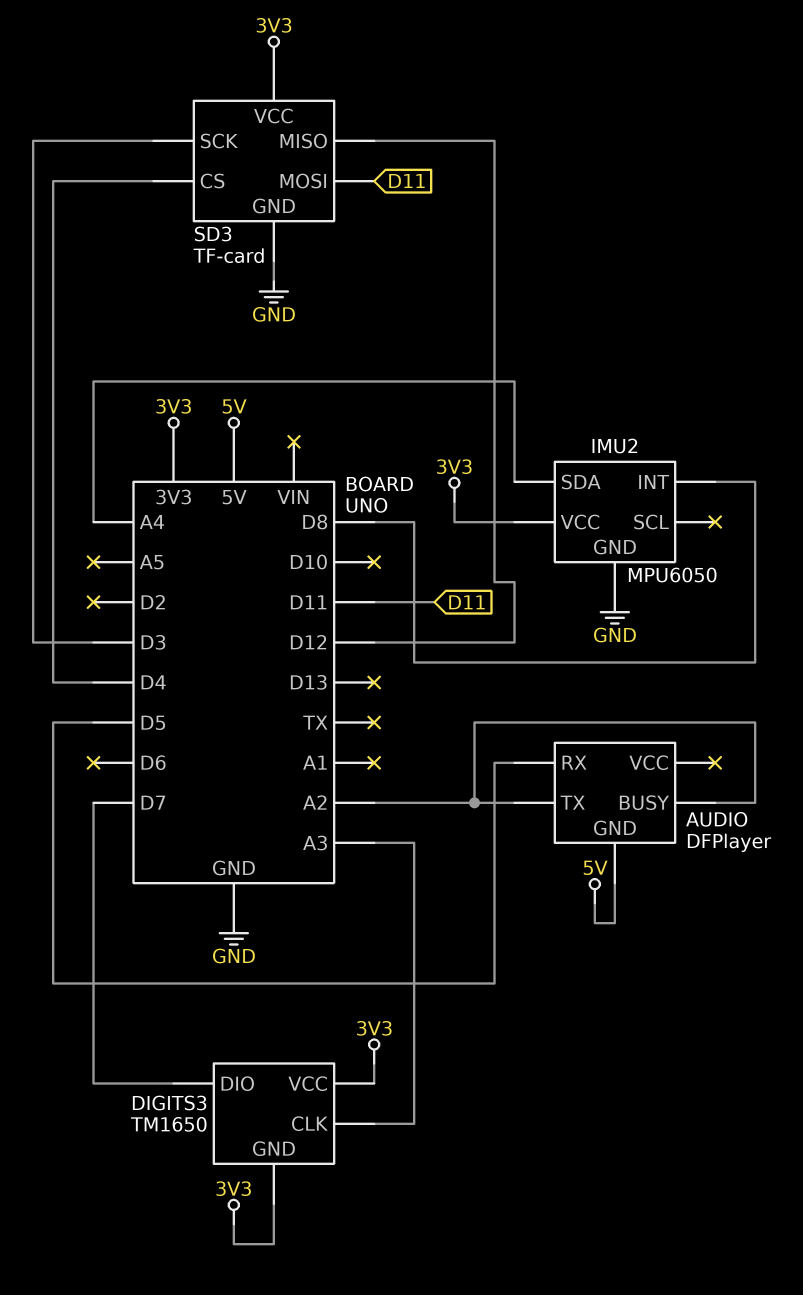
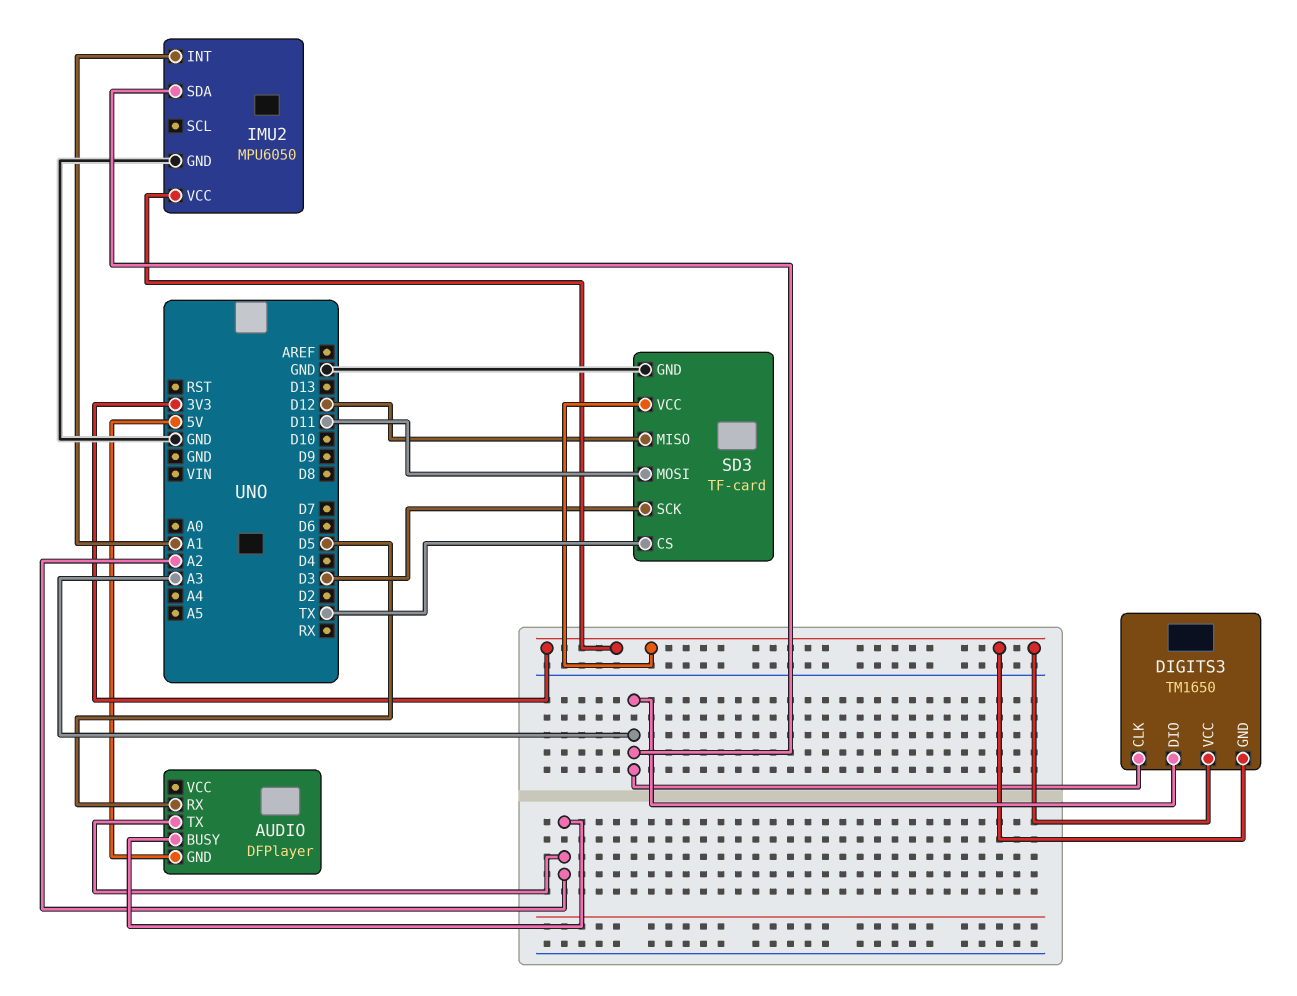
DIGITS3 pin DIO: D7 -> A3
IMU2 pin INT: D8 -> A1
IMU2 pin SDA: A4 -> A3
SD3 pin CS: D4 -> TX

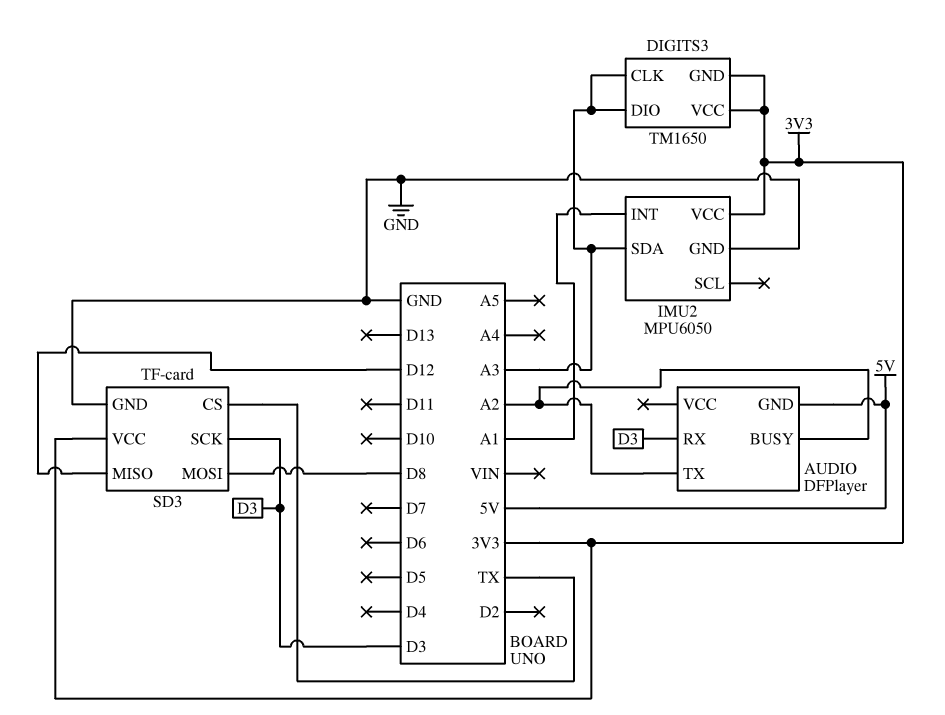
AUDIO pin RX: D5 -> D3
SD3 pin MOSI: D11 -> D8

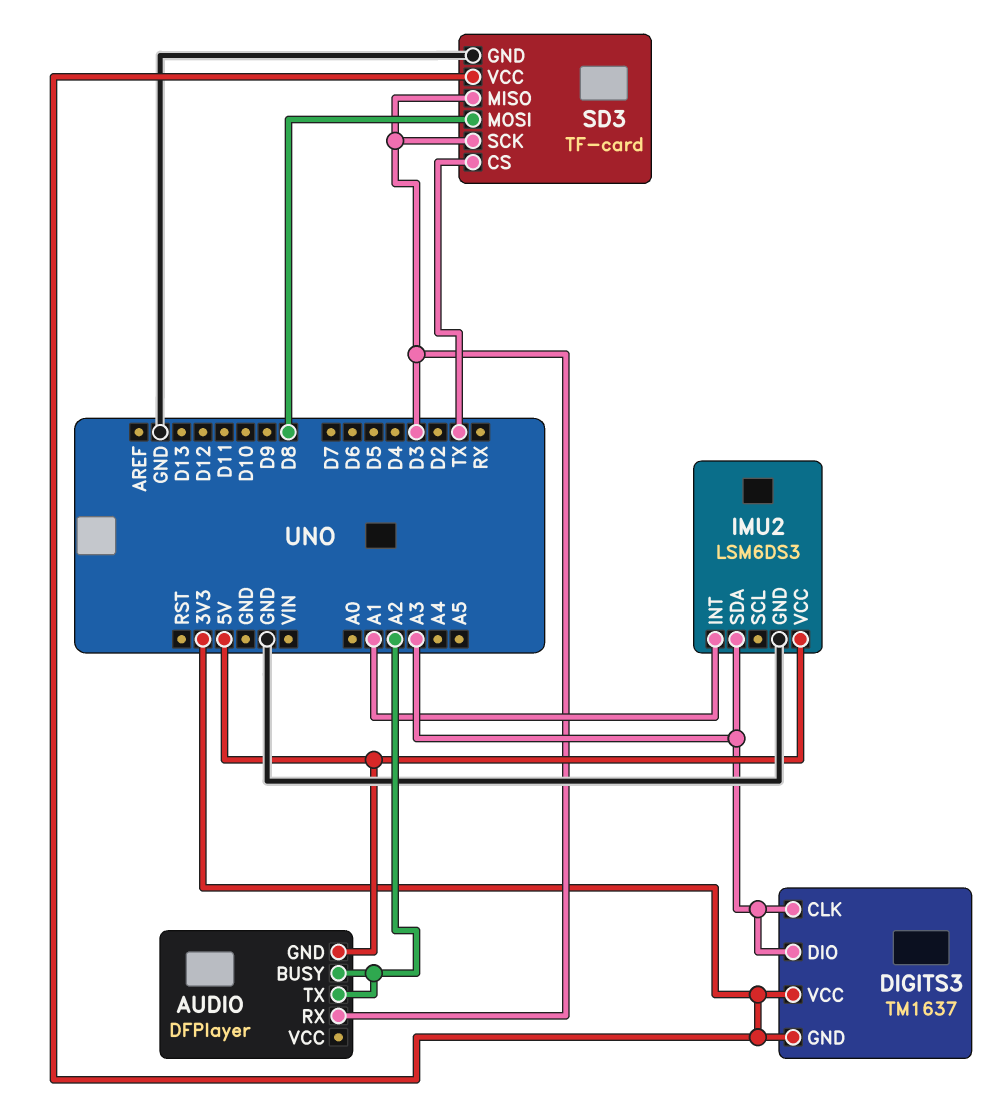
DIGITS3: TM1650 -> TM1637
IMU2: MPU6050 -> LSM6DS3
IMU2 pin VCC: 3V3 -> 5V
SD3 pin MISO: D12 -> D3

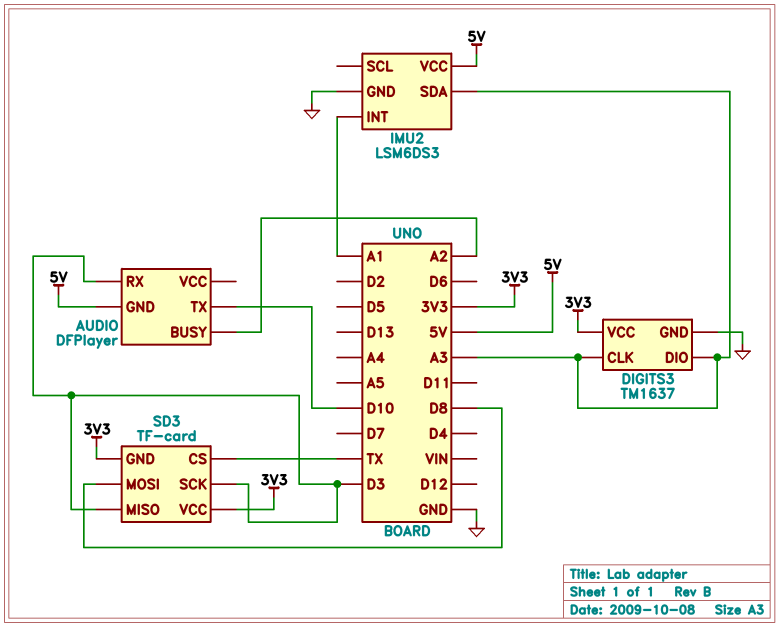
AUDIO pin TX: A2 -> D10
DIGITS3 pin GND: 3V3 -> GND
SD3 pin GND: GND -> 3V3

